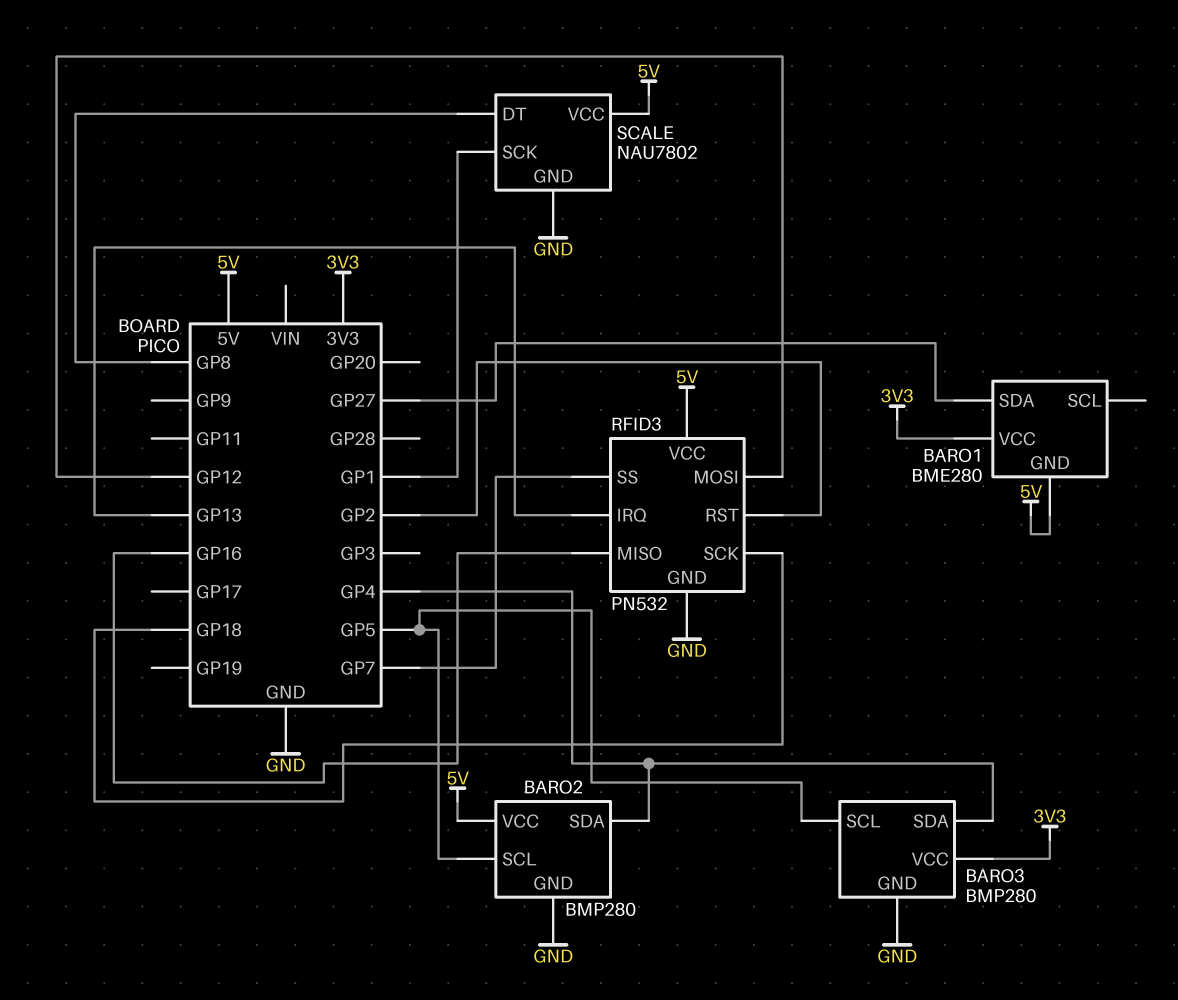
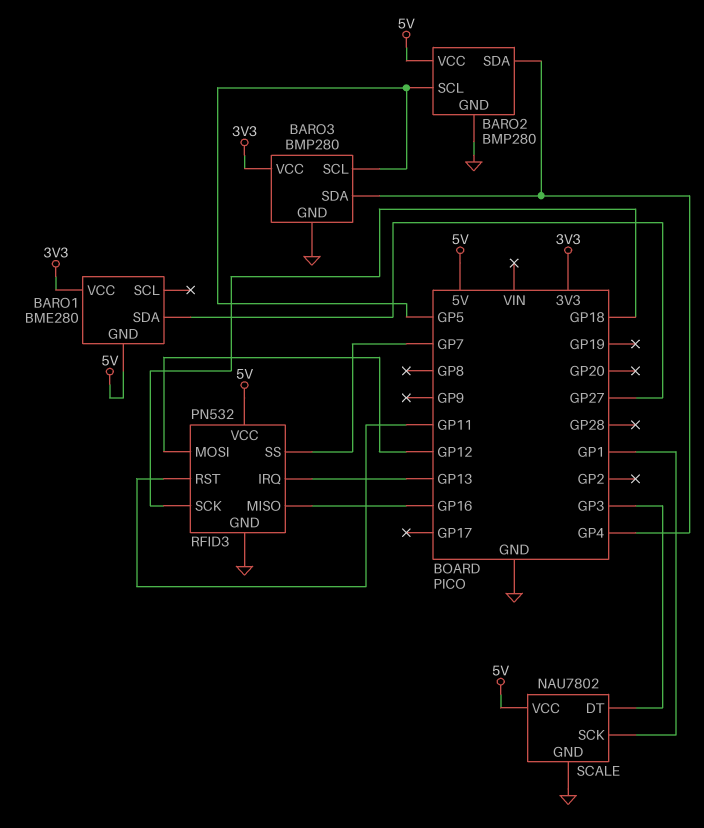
RFID3 pin RST: GP2 -> GP11
SCALE pin DT: GP8 -> GP3

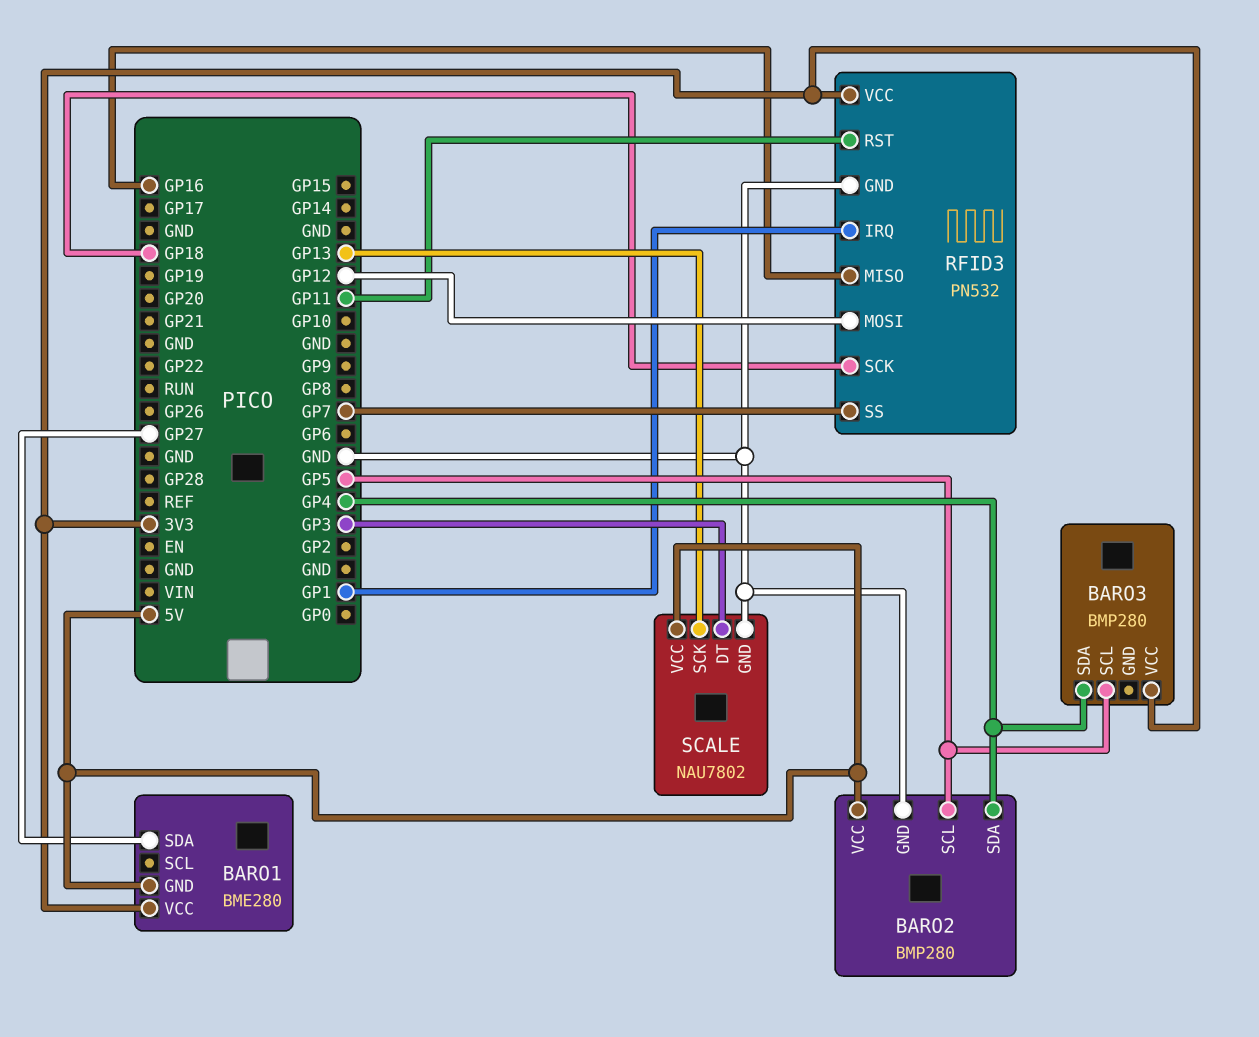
BARO3 pin GND: GND -> none
RFID3 pin IRQ: GP13 -> GP1
RFID3 pin VCC: 5V -> 3V3
SCALE pin SCK: GP1 -> GP13

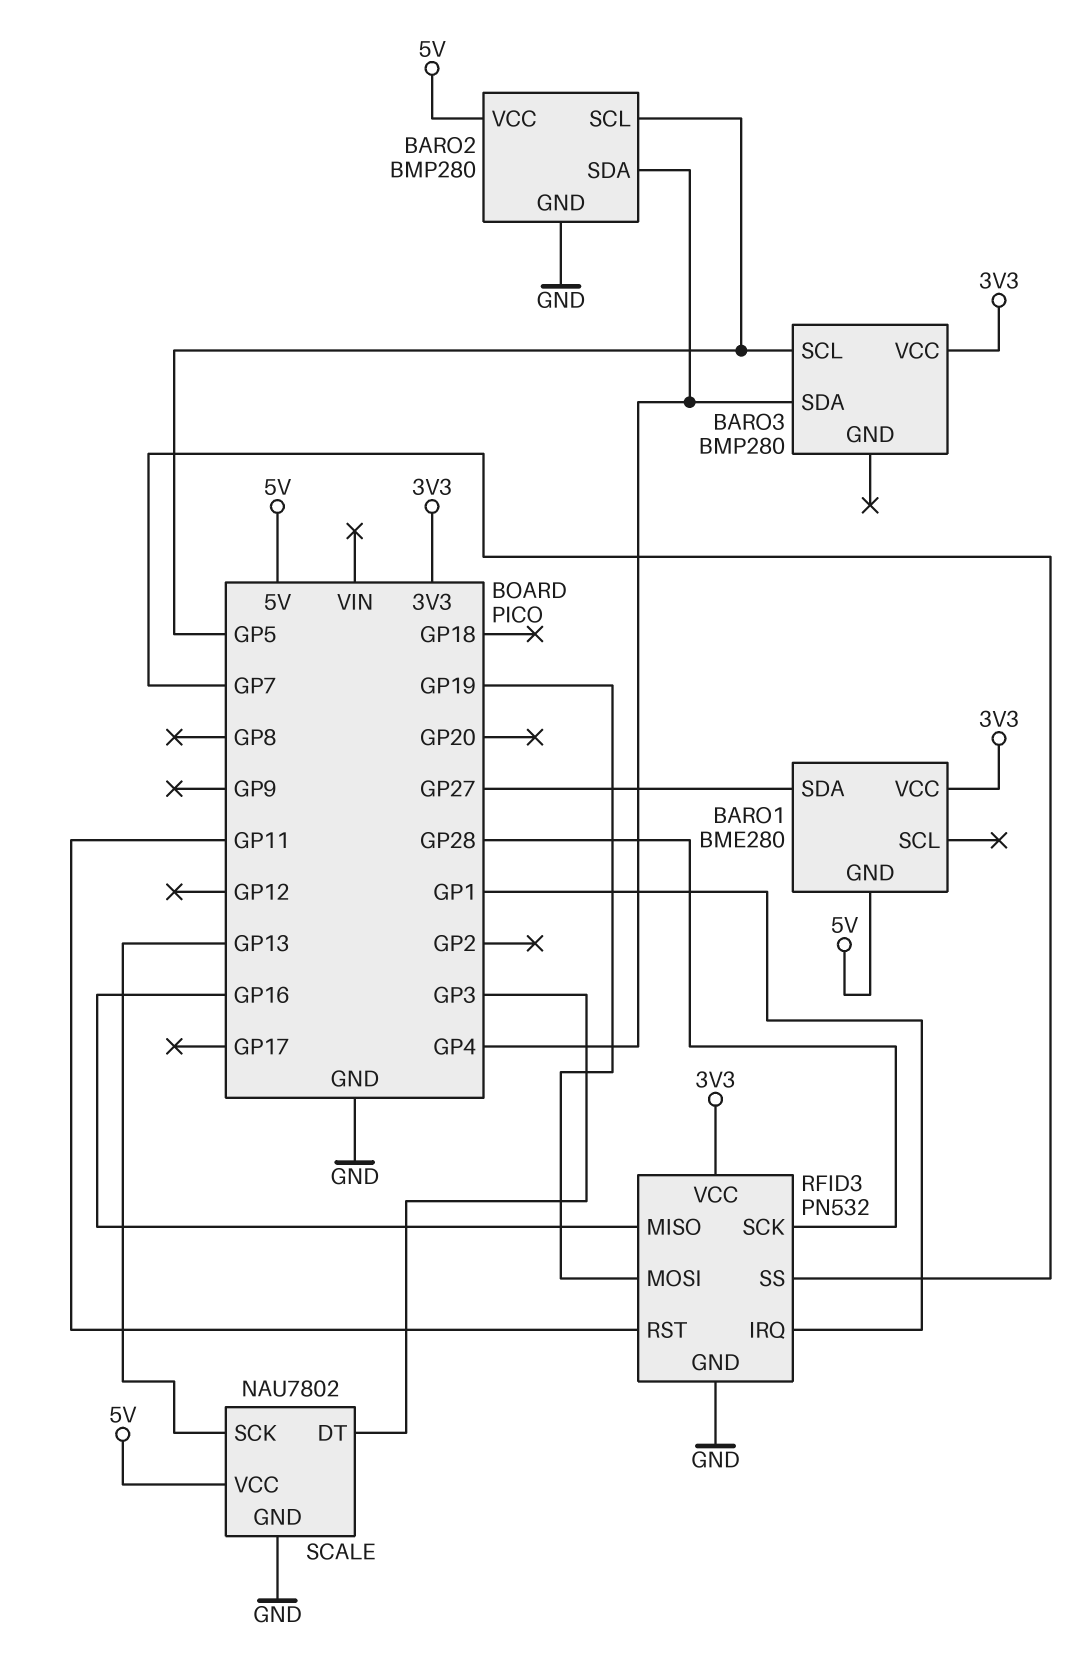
RFID3 pin MOSI: GP12 -> GP19
RFID3 pin SCK: GP18 -> GP28

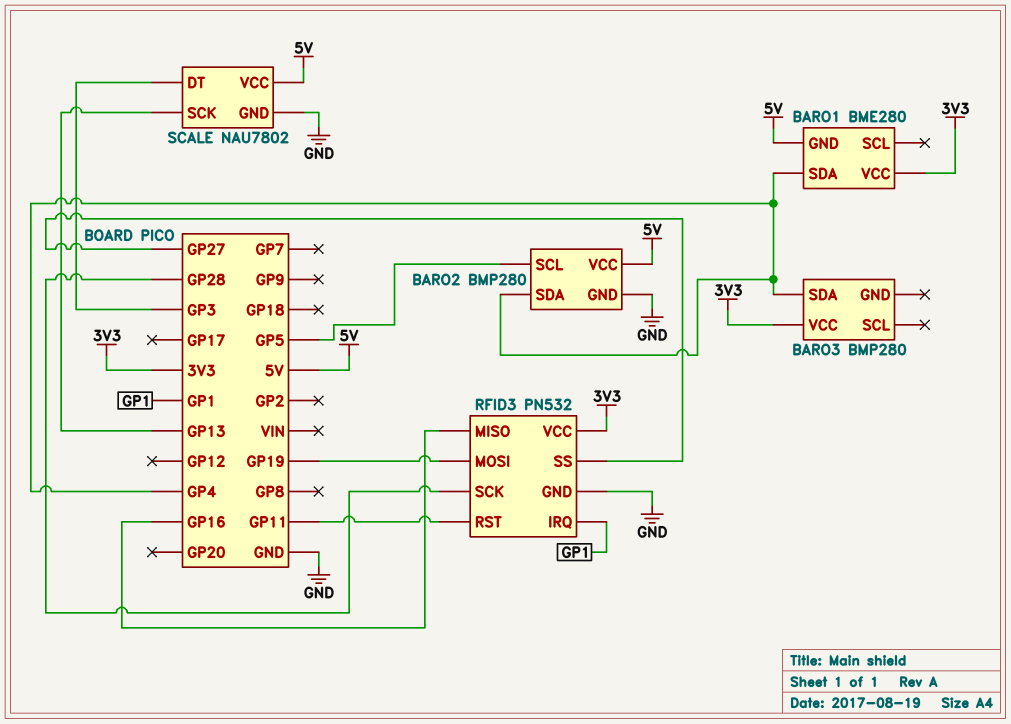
BARO1 pin SDA: GP27 -> GP4
BARO3 pin SCL: GP5 -> none
RFID3 pin SS: GP7 -> GP27

